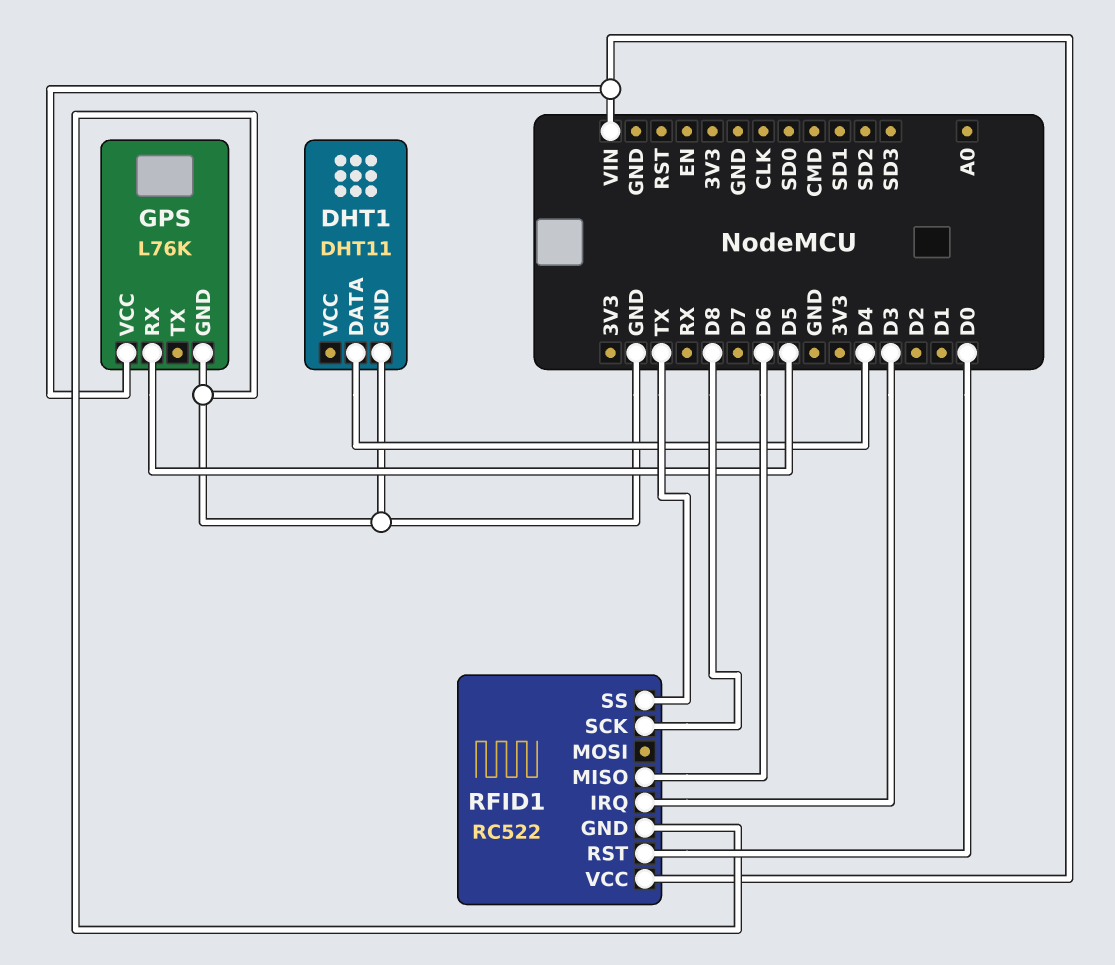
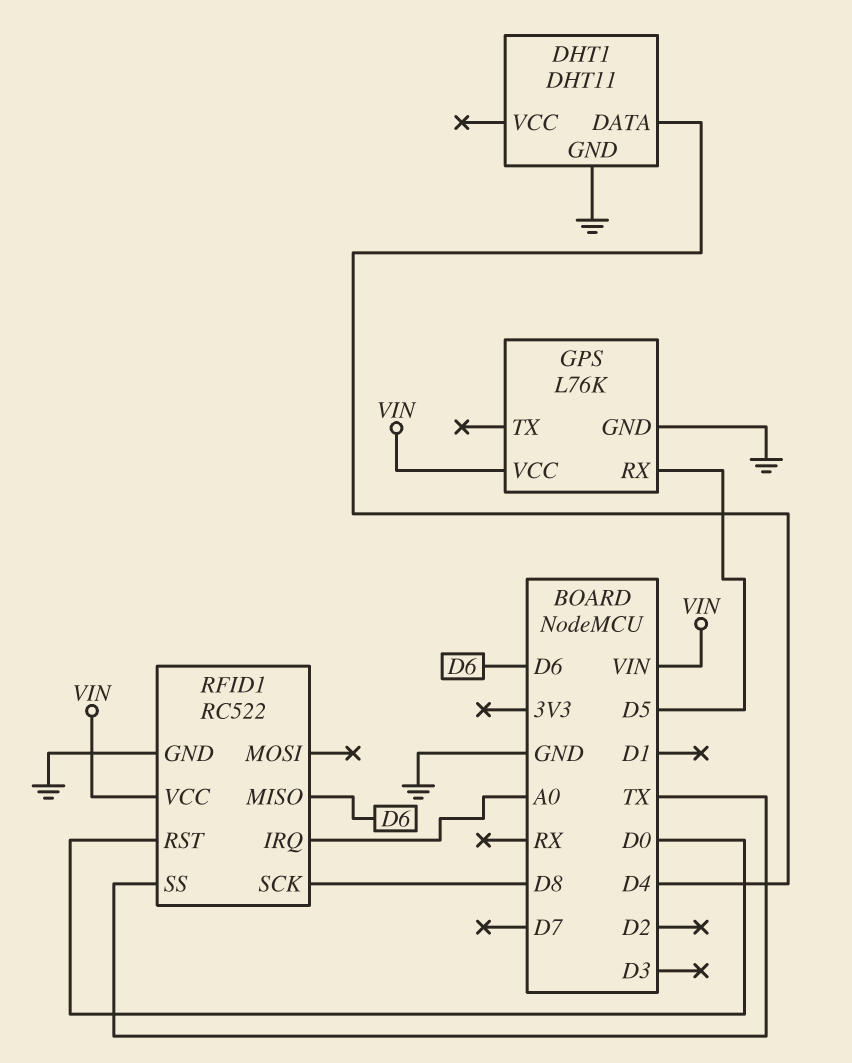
RFID1 pin IRQ: D3 -> A0

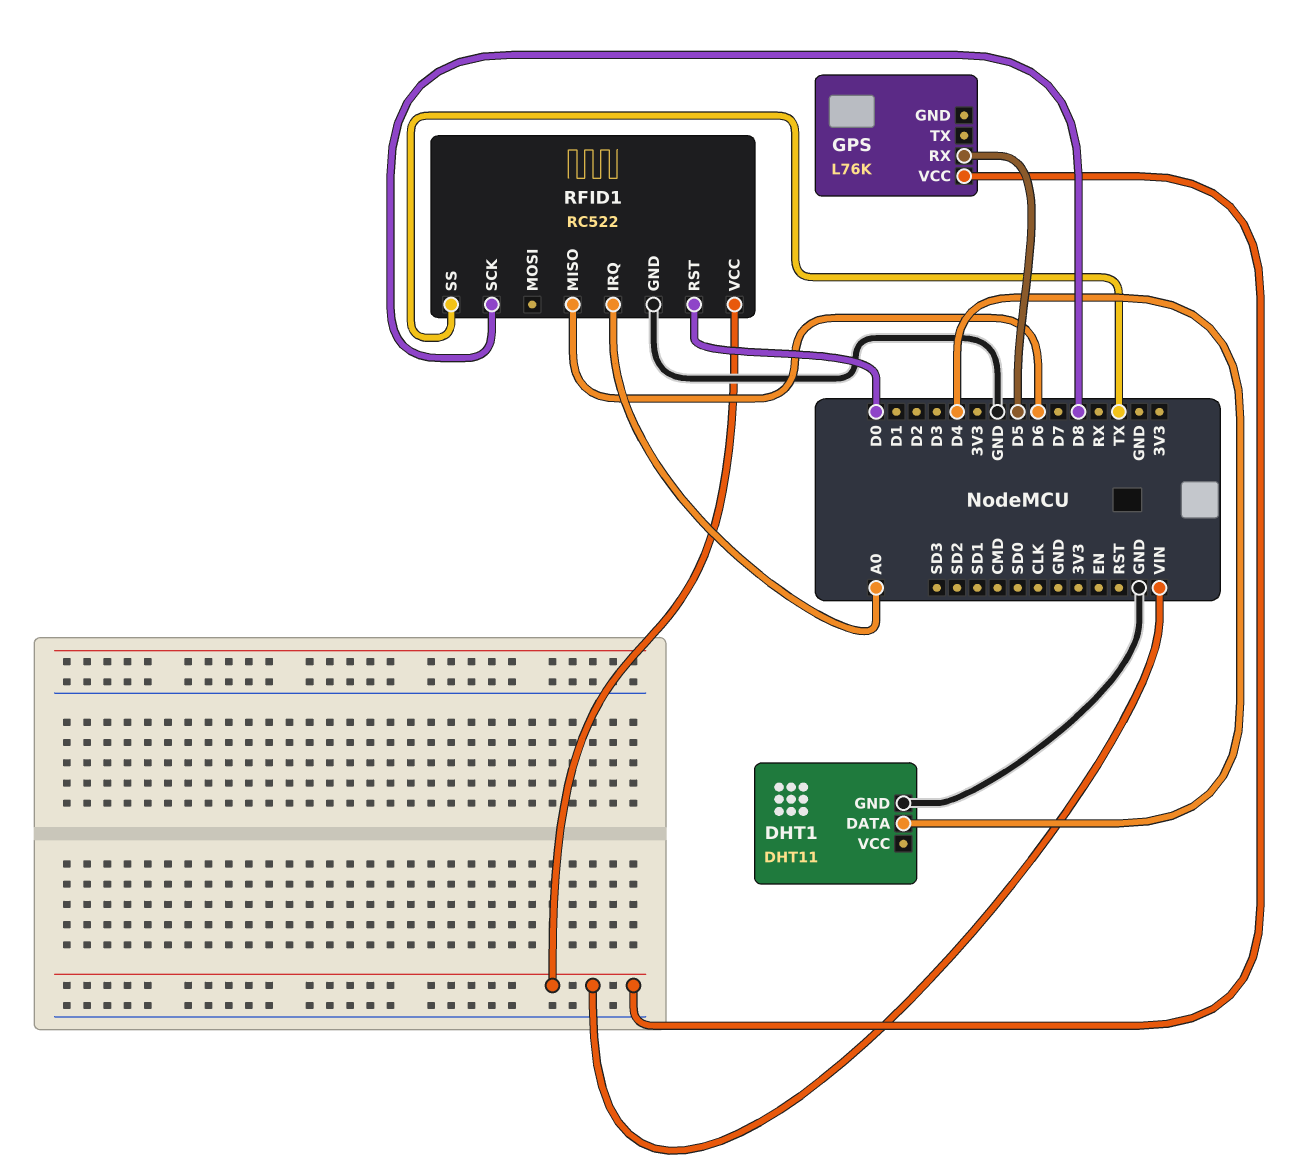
GPS pin GND: GND -> none

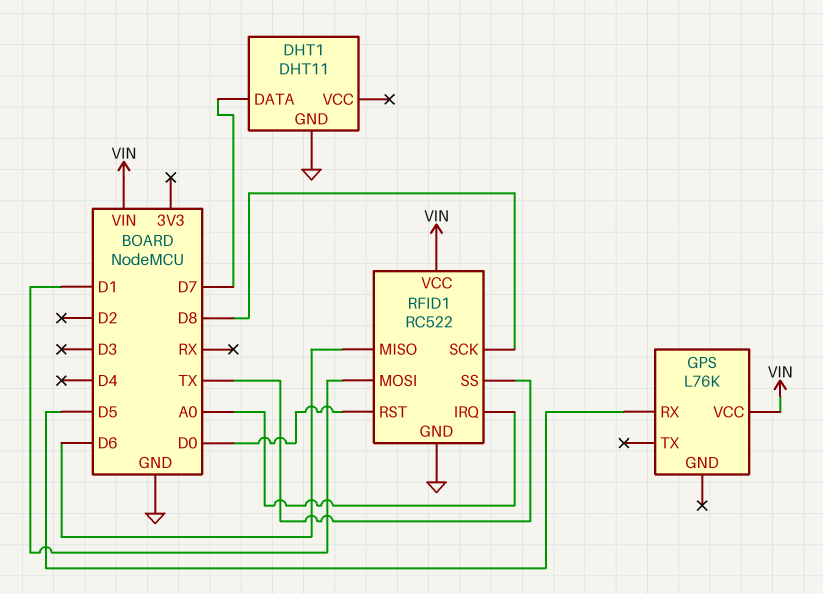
DHT1 pin DATA: D4 -> D7
RFID1 pin MOSI: none -> D1

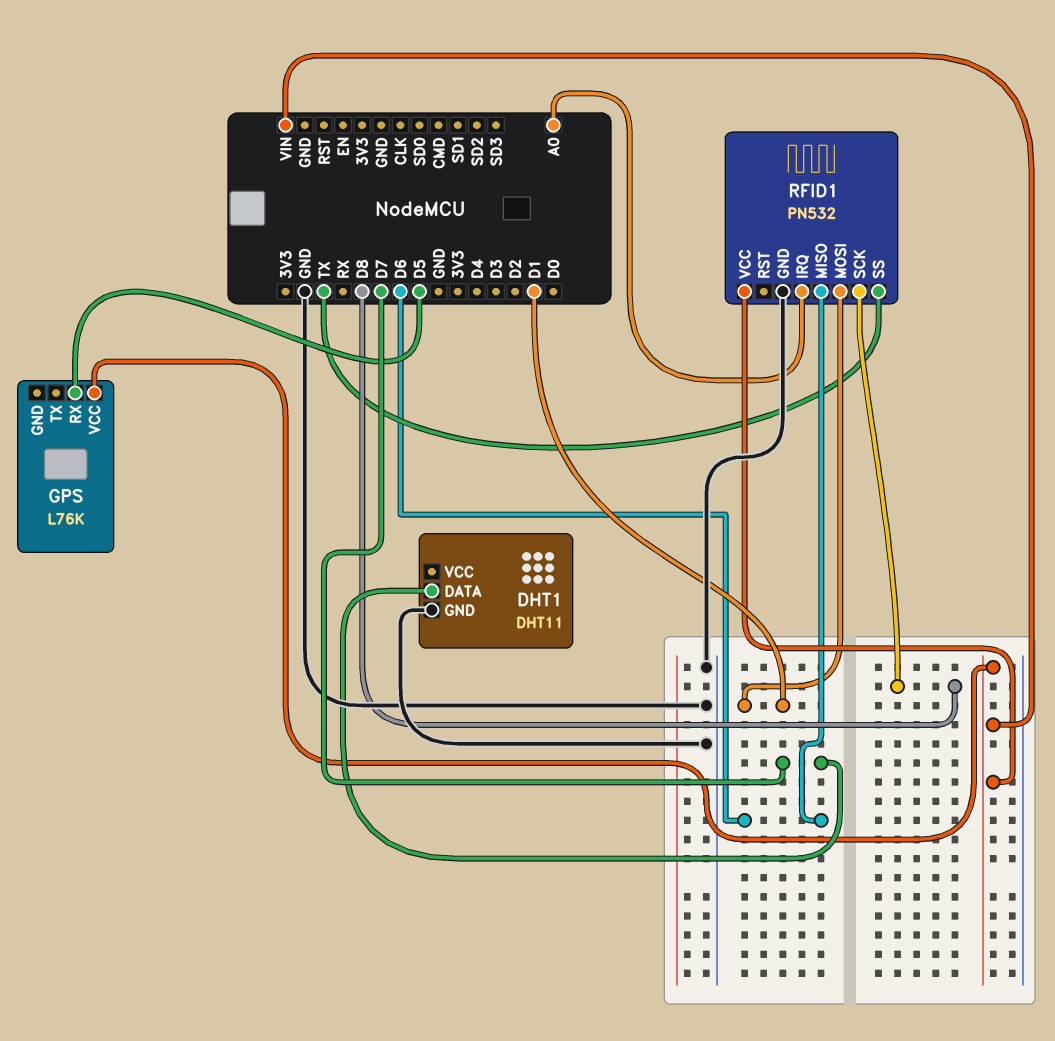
RFID1: RC522 -> PN532
RFID1 pin RST: D0 -> none

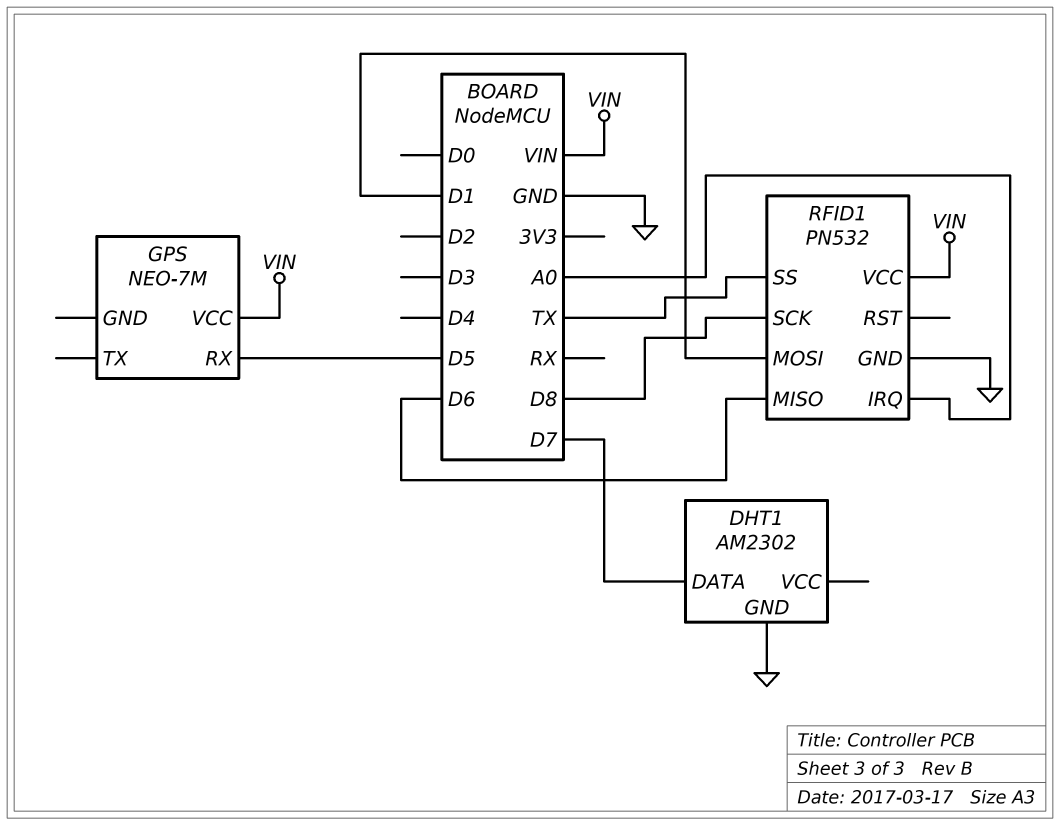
DHT1: DHT11 -> AM2302
GPS: L76K -> NEO-7M

